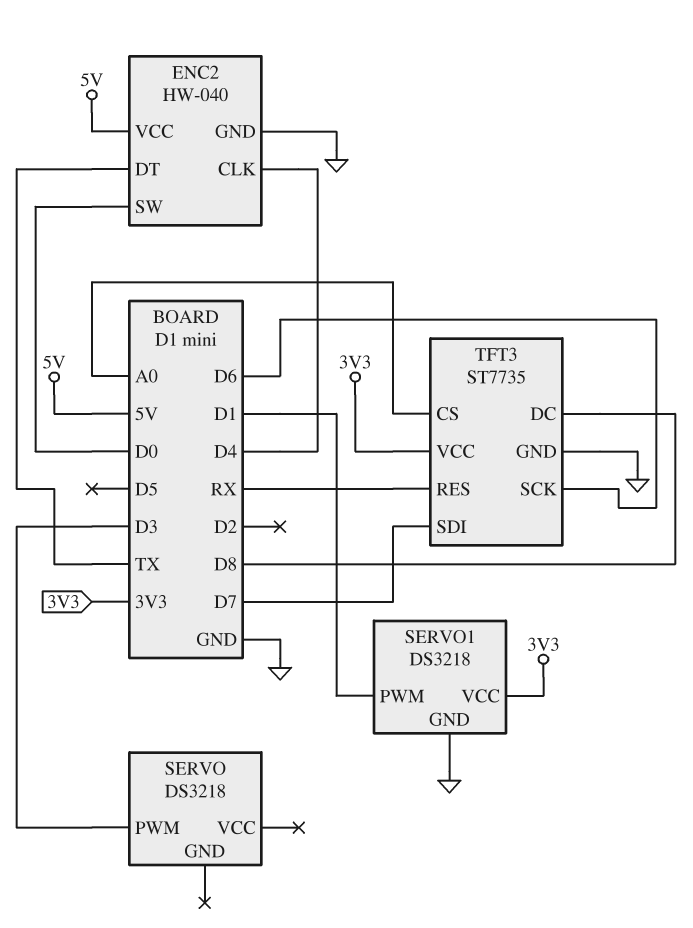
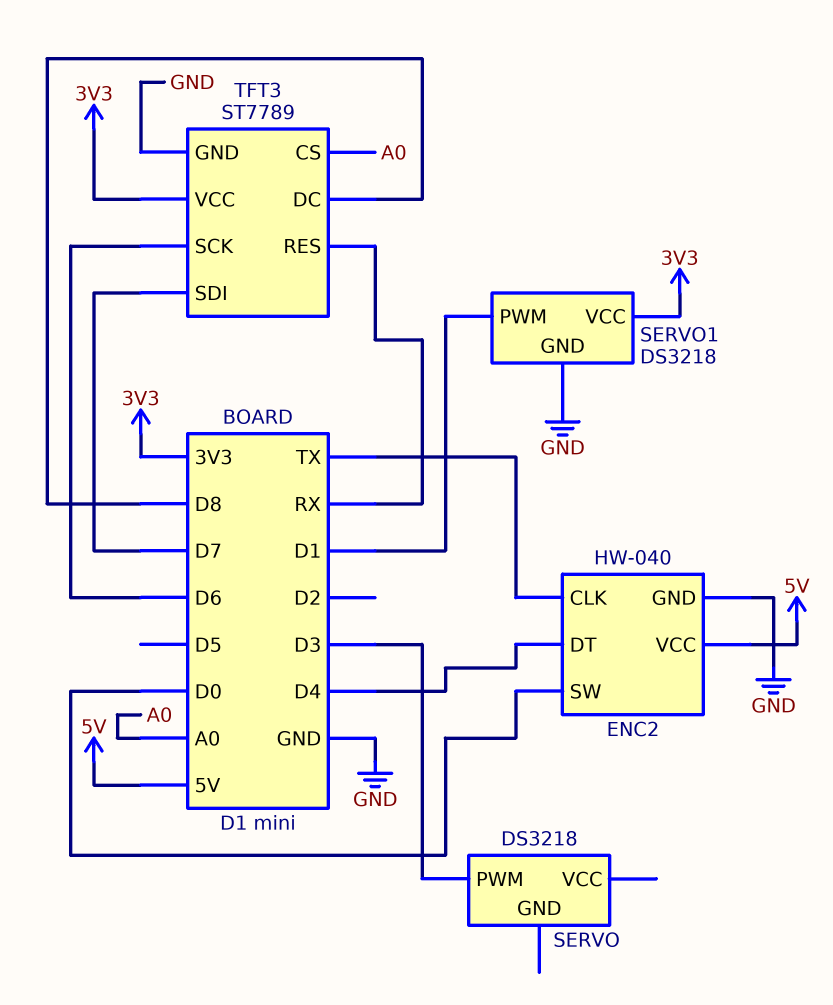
ENC2 pin CLK: D4 -> TX
ENC2 pin DT: TX -> D4
TFT3: ST7735 -> ST7789

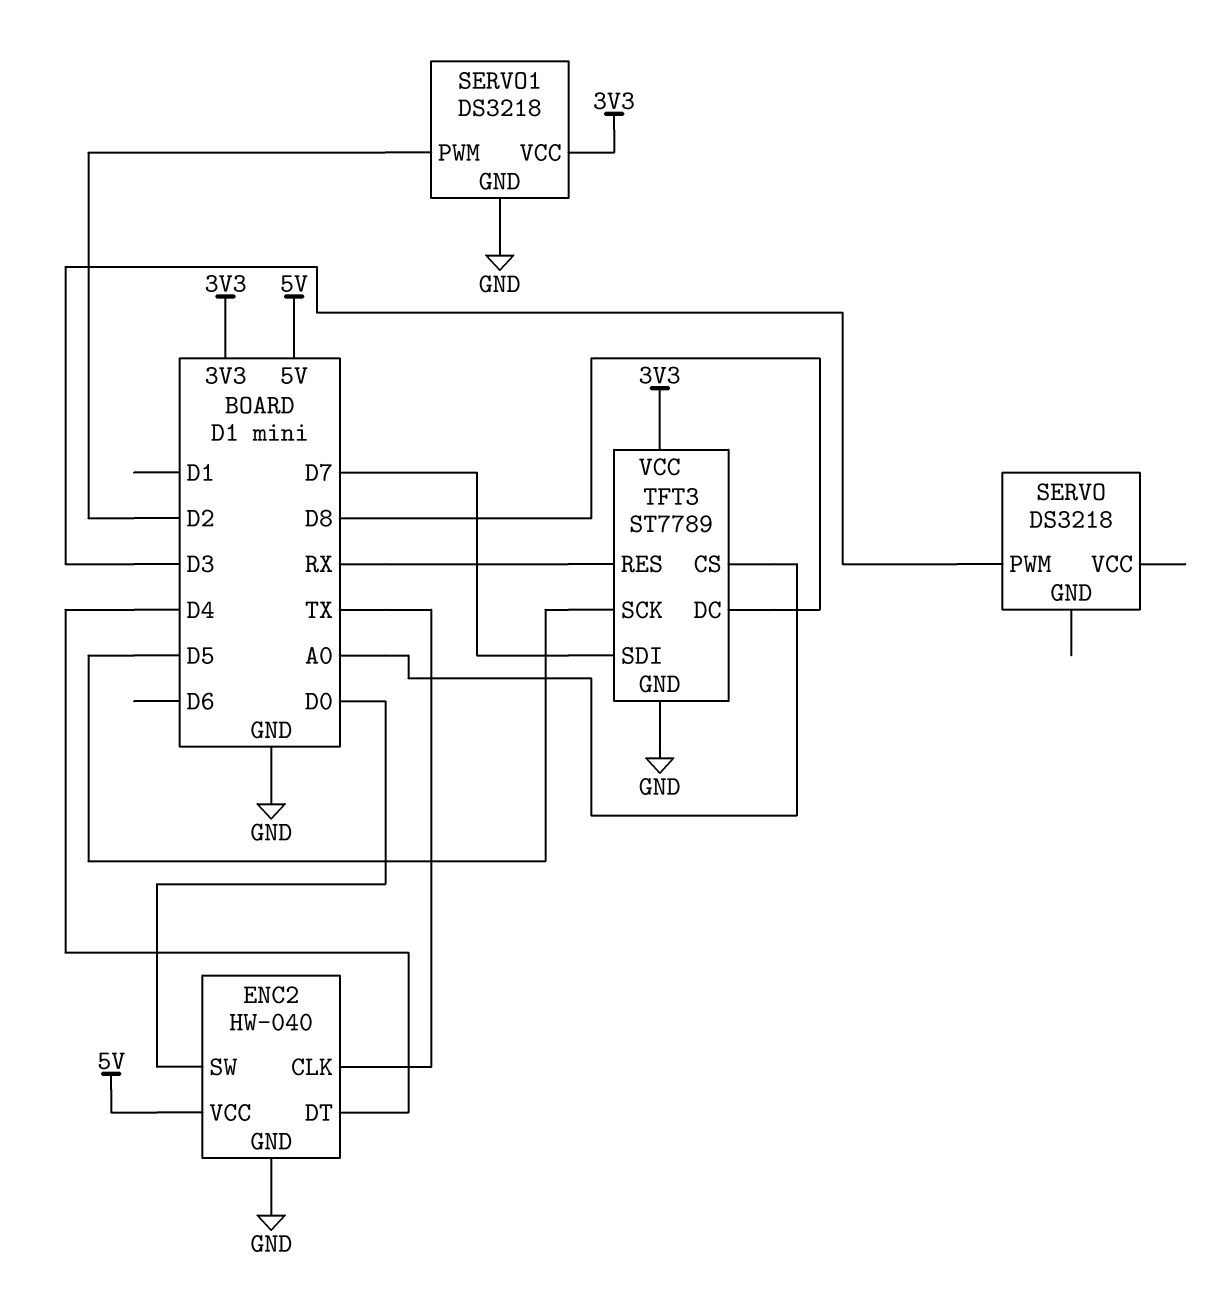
SERVO1 pin PWM: D1 -> D2
TFT3 pin SCK: D6 -> D5

